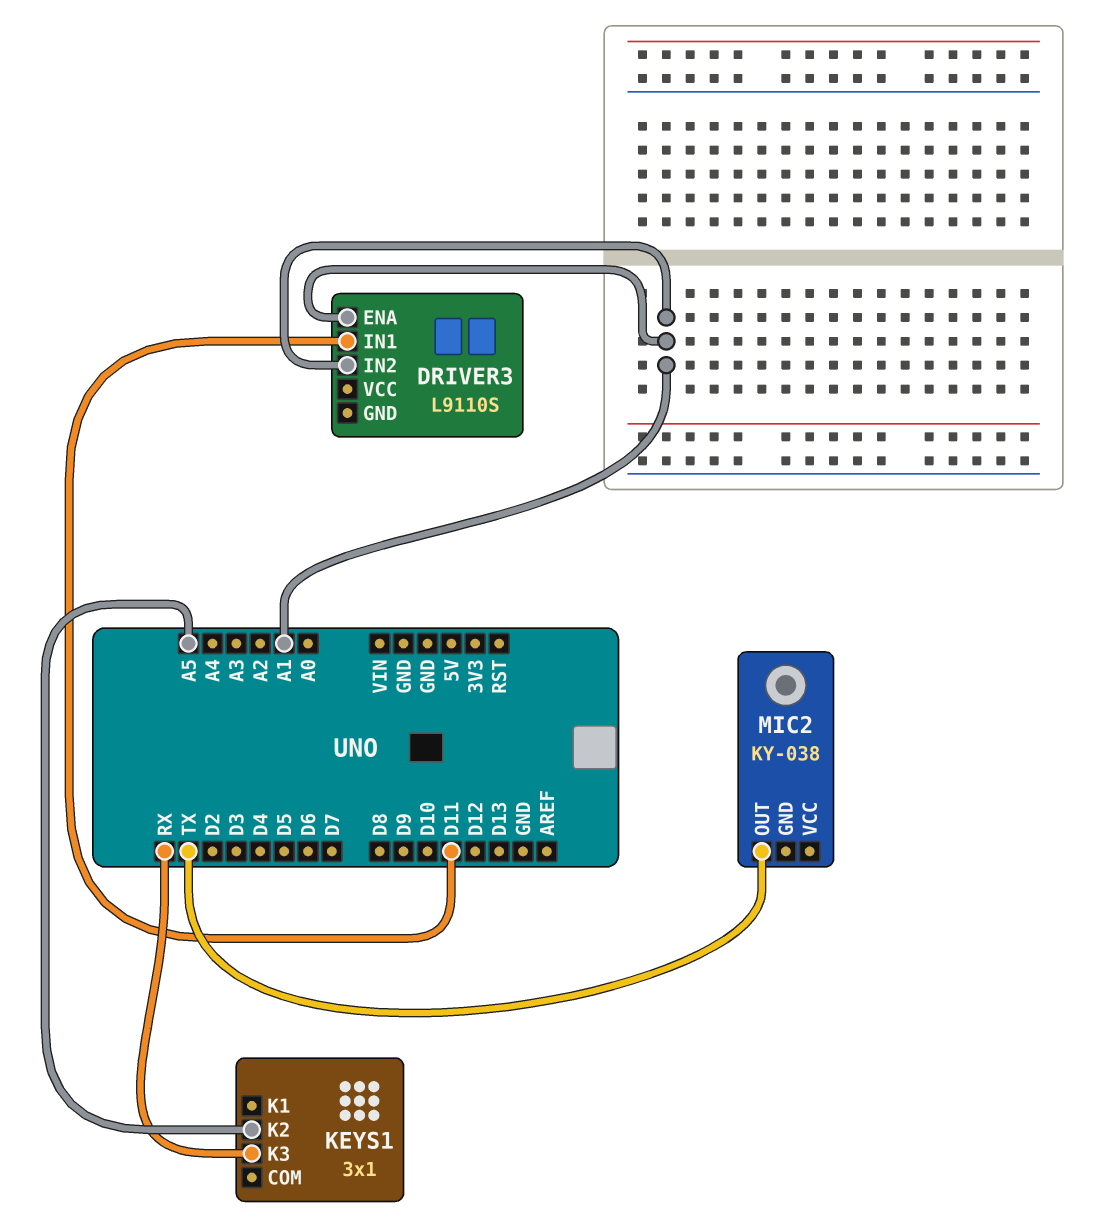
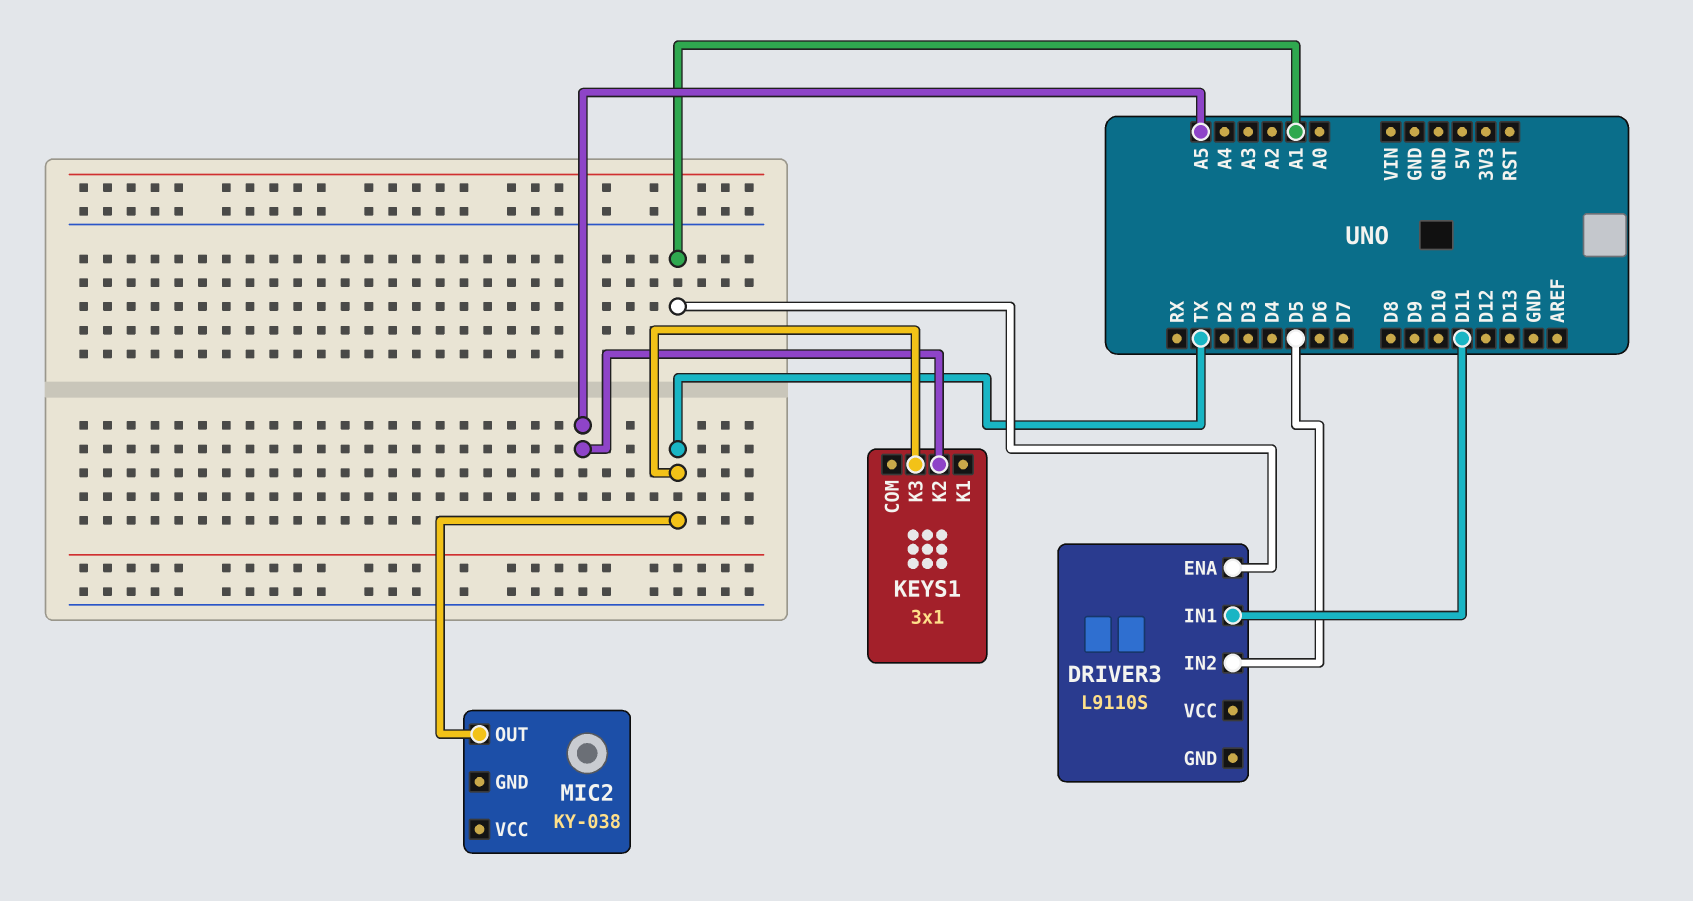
DRIVER3 pin IN2: A1 -> D5
KEYS1 pin K3: RX -> TX

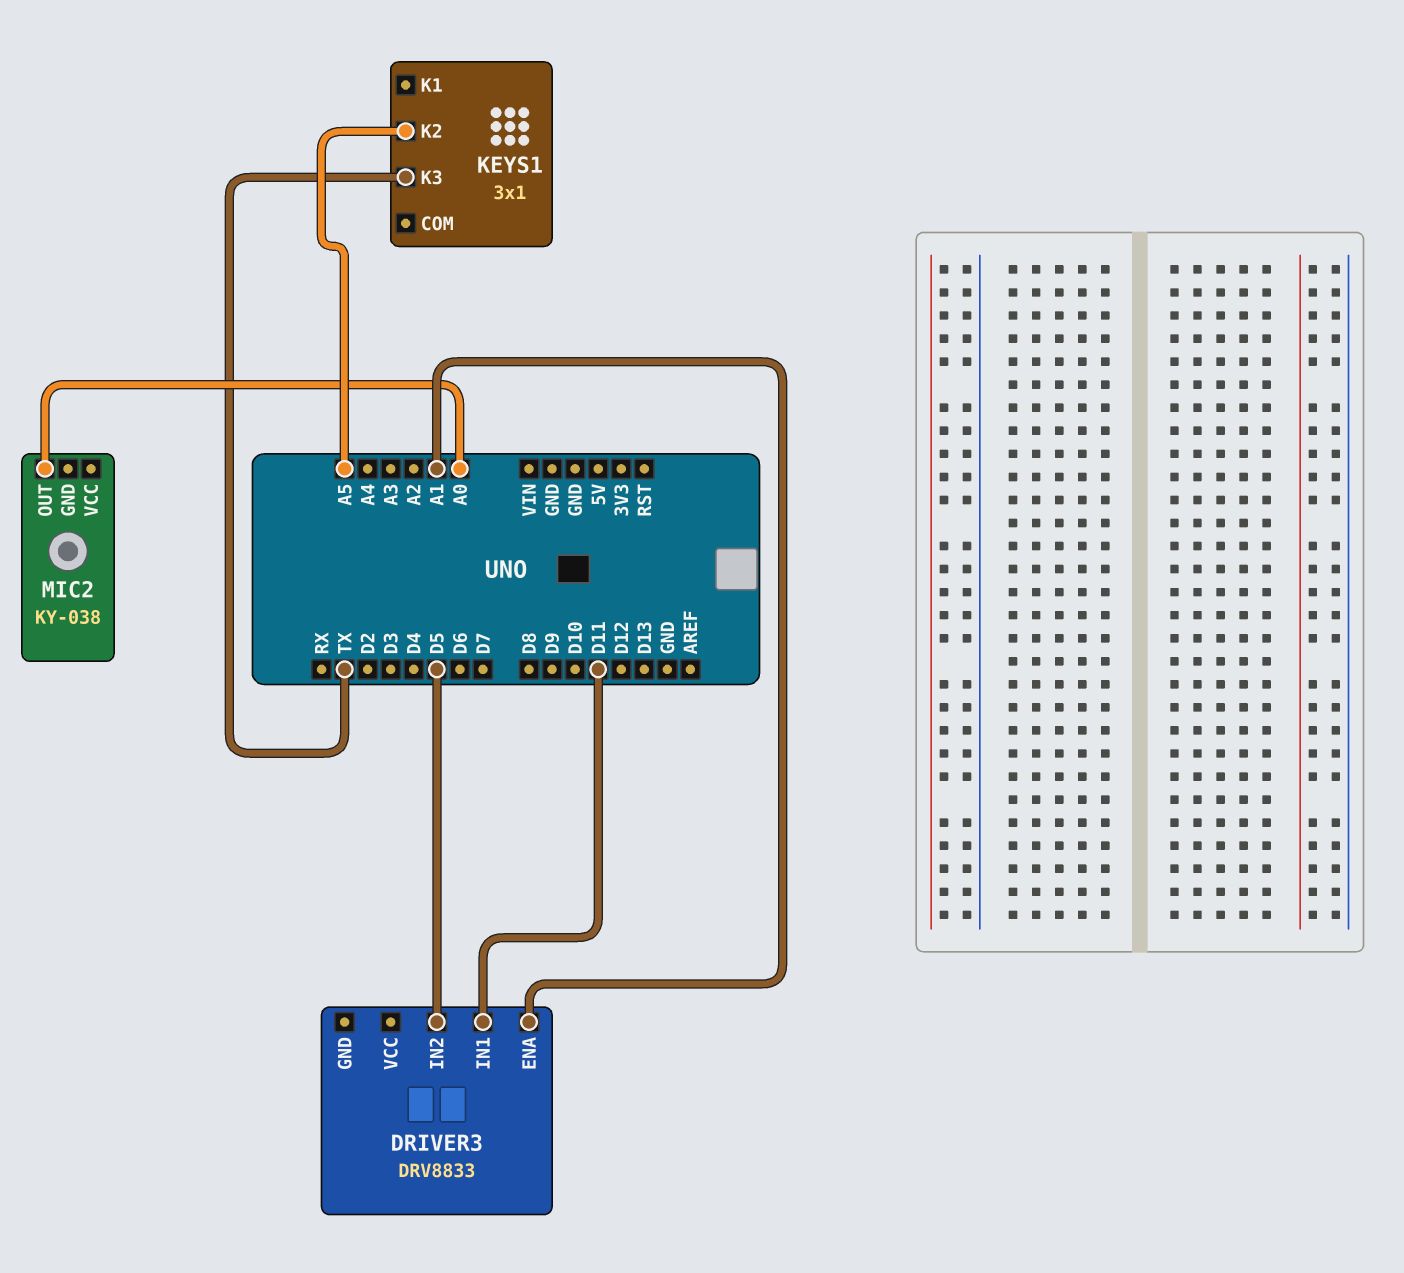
DRIVER3: L9110S -> DRV8833
MIC2 pin OUT: TX -> A0

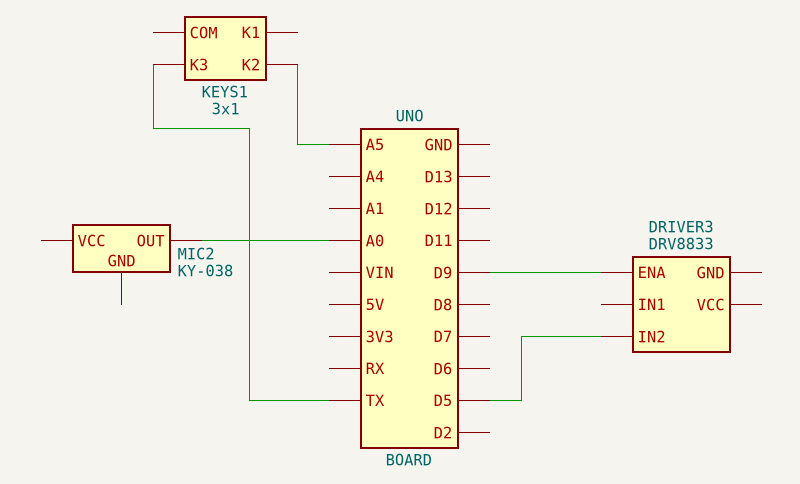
DRIVER3 pin ENA: A1 -> D9
DRIVER3 pin IN1: D11 -> none

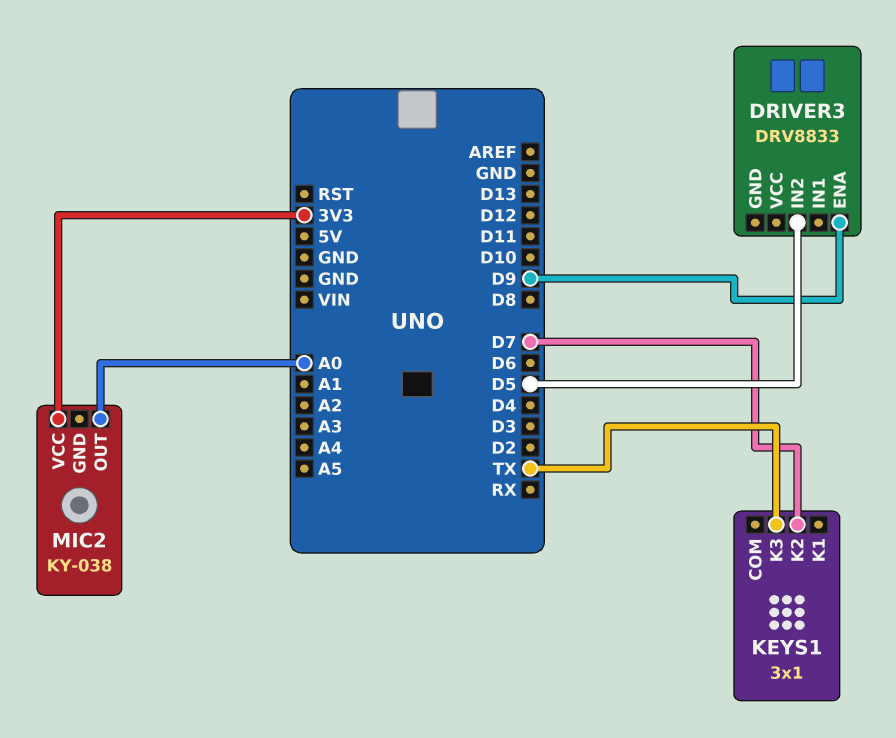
KEYS1 pin K2: A5 -> D7
MIC2 pin VCC: none -> 3V3

